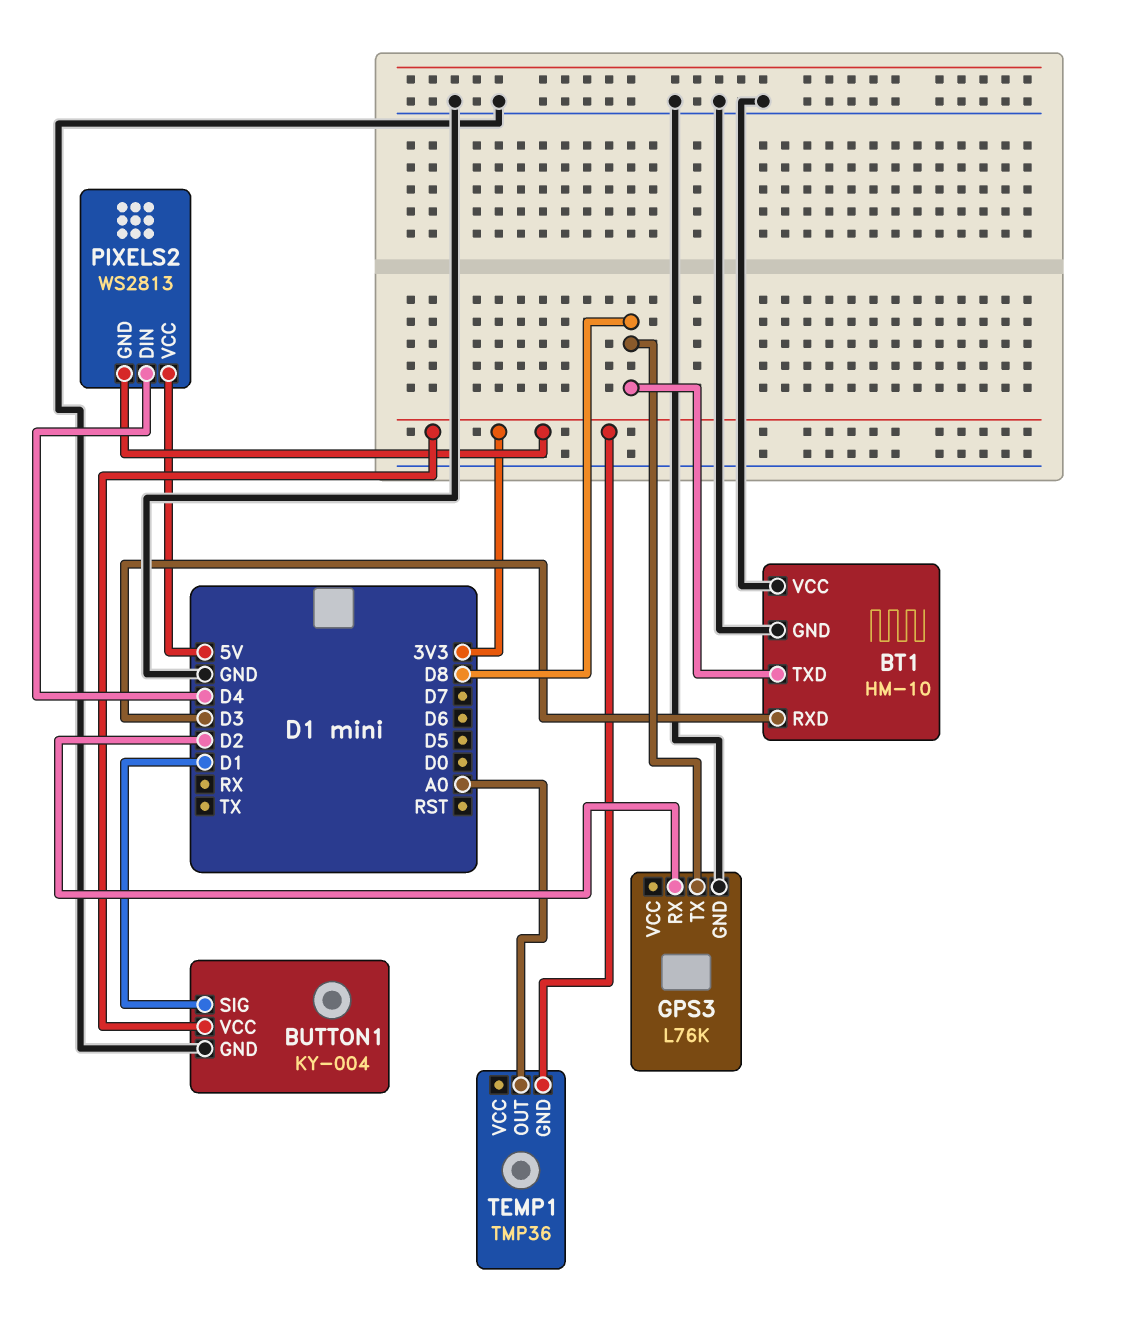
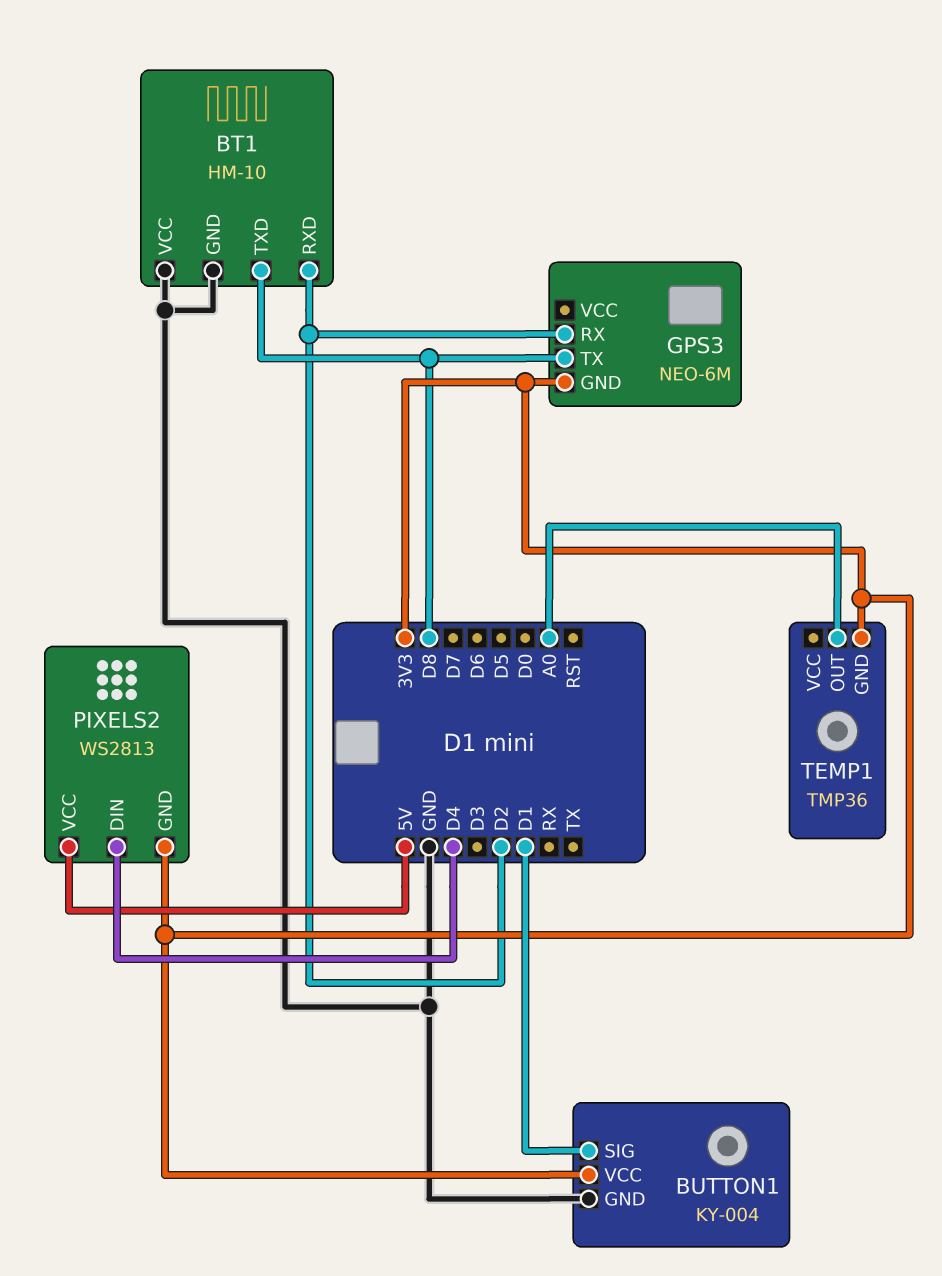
BT1 pin RXD: D3 -> D2
GPS3: L76K -> NEO-6M
GPS3 pin GND: GND -> 3V3

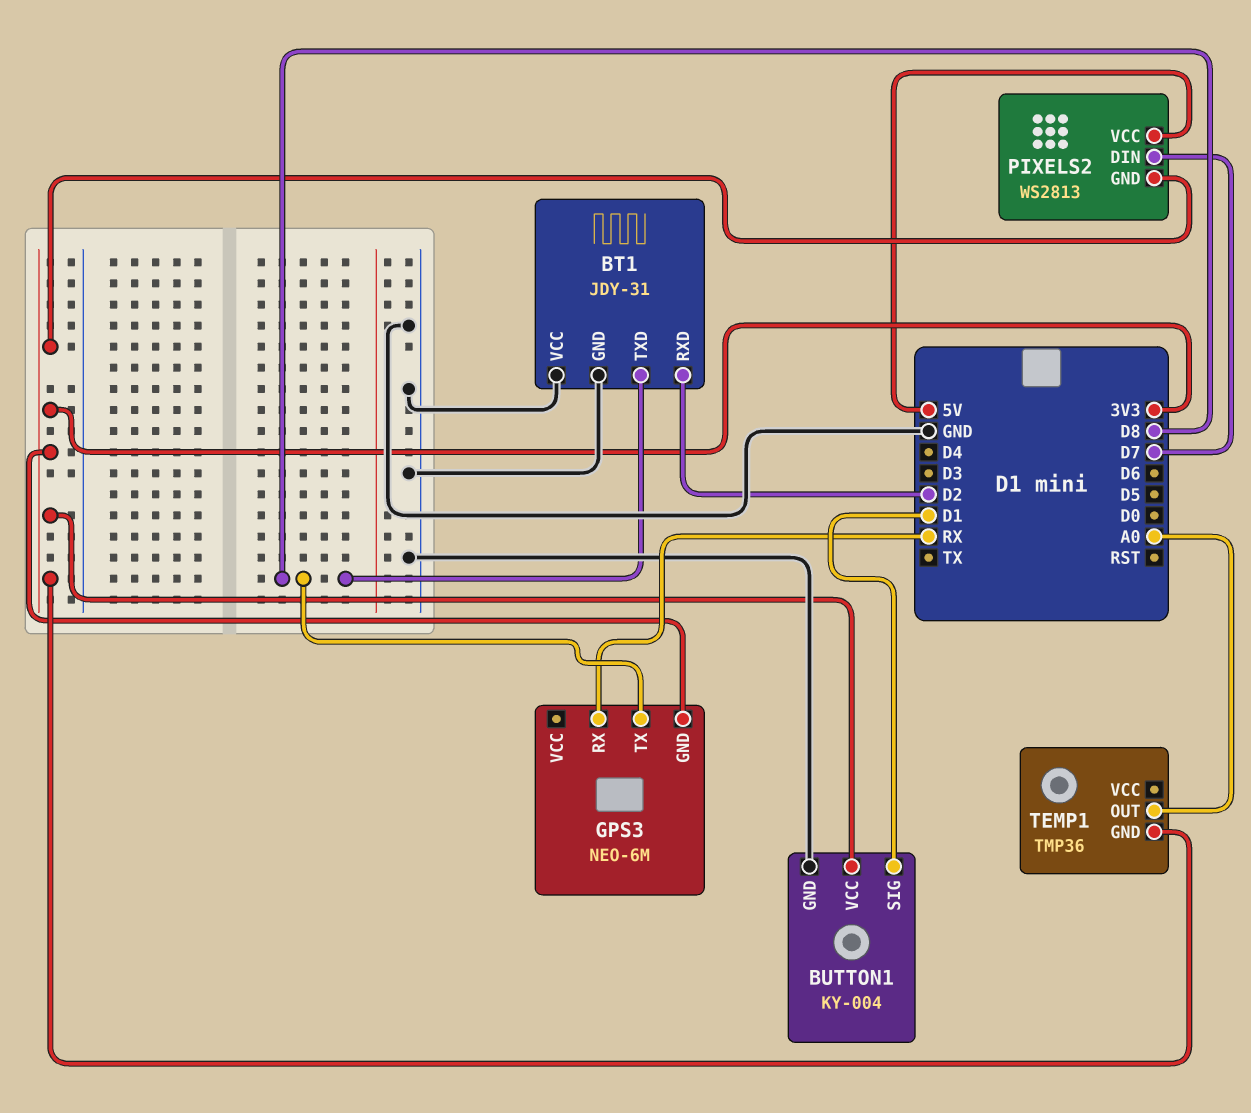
BT1: HM-10 -> JDY-31
GPS3 pin RX: D2 -> RX
PIXELS2 pin DIN: D4 -> D7

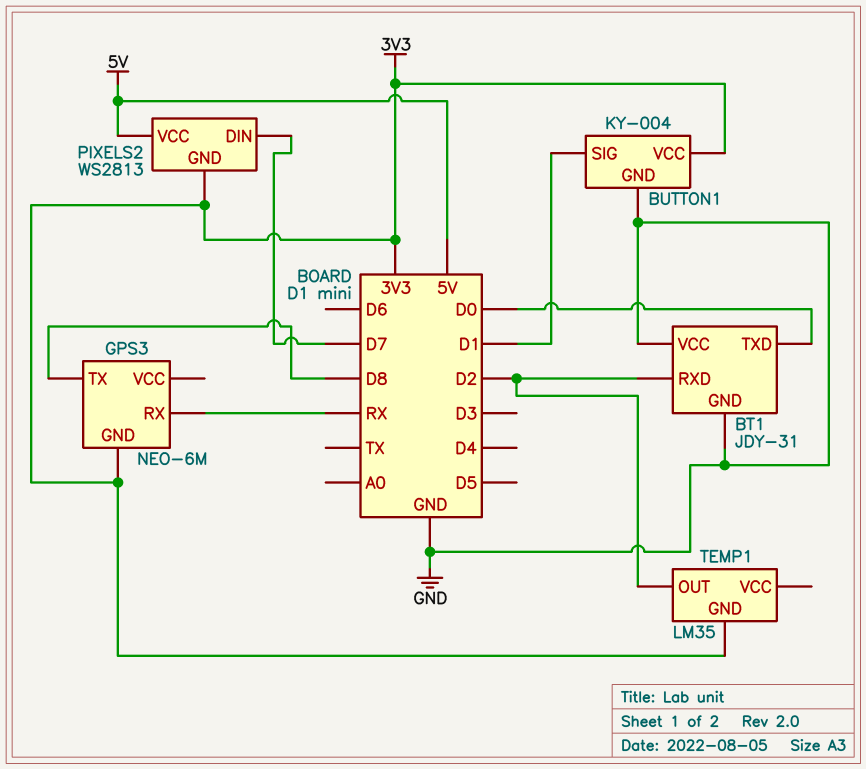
BT1 pin TXD: D8 -> D0
TEMP1: TMP36 -> LM35
TEMP1 pin OUT: A0 -> D2

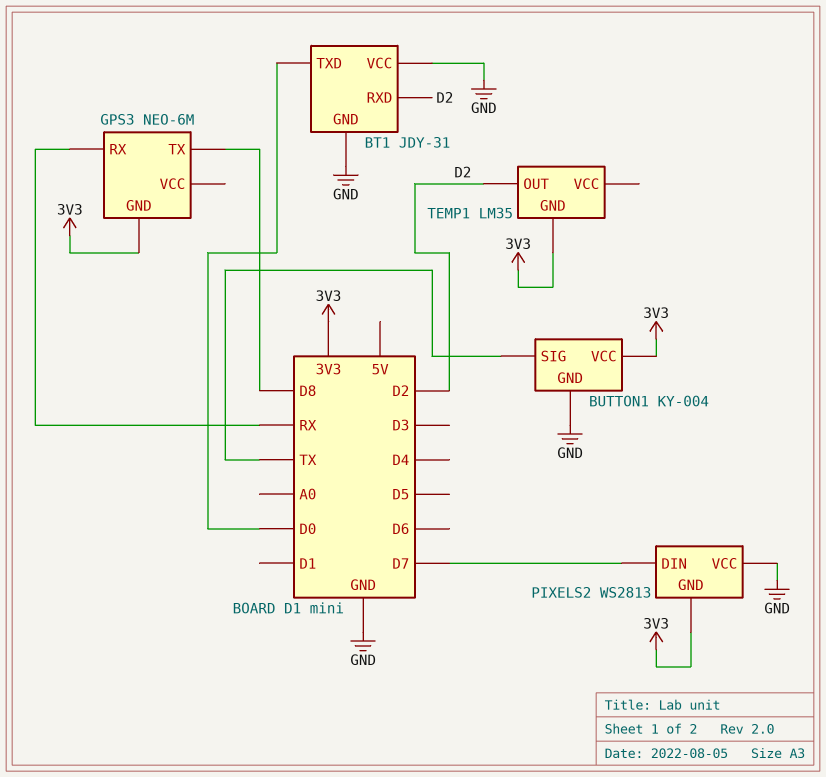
BUTTON1 pin SIG: D1 -> TX
PIXELS2 pin VCC: 5V -> GND

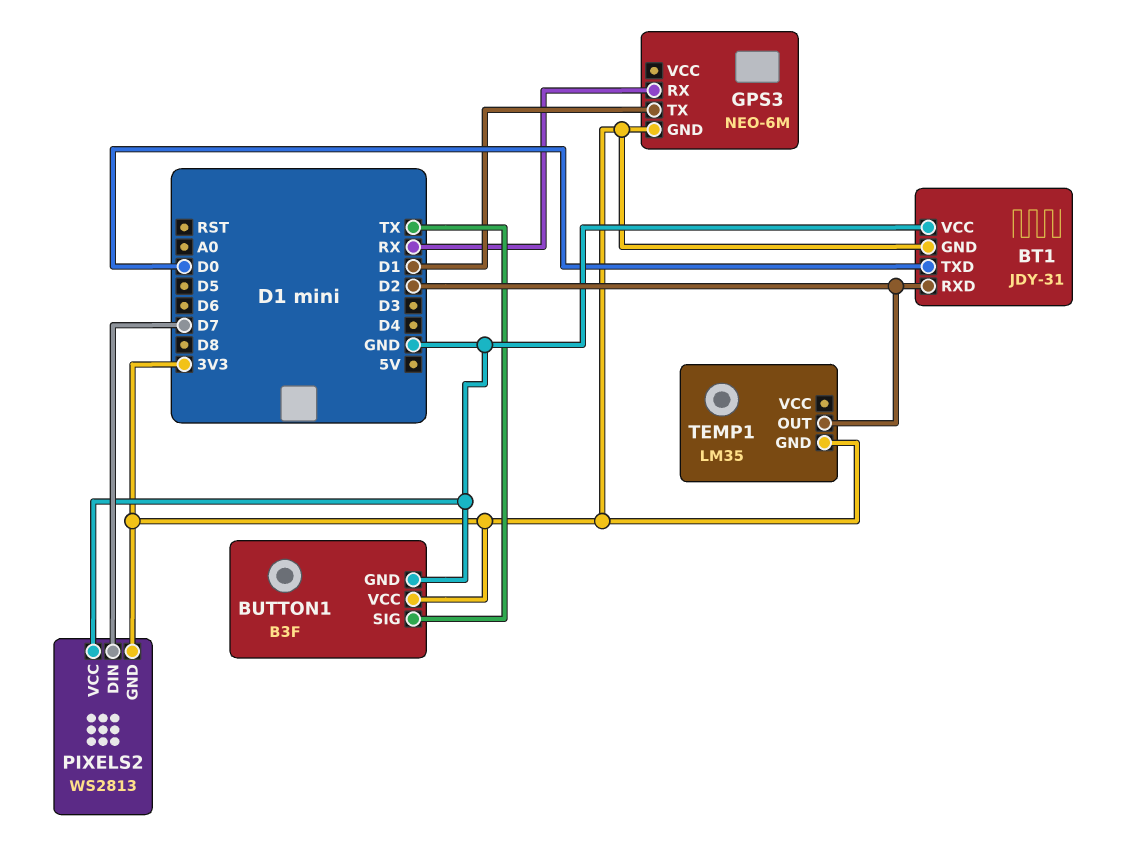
BT1 pin GND: GND -> 3V3
BUTTON1: KY-004 -> B3F
GPS3 pin TX: D8 -> D1

